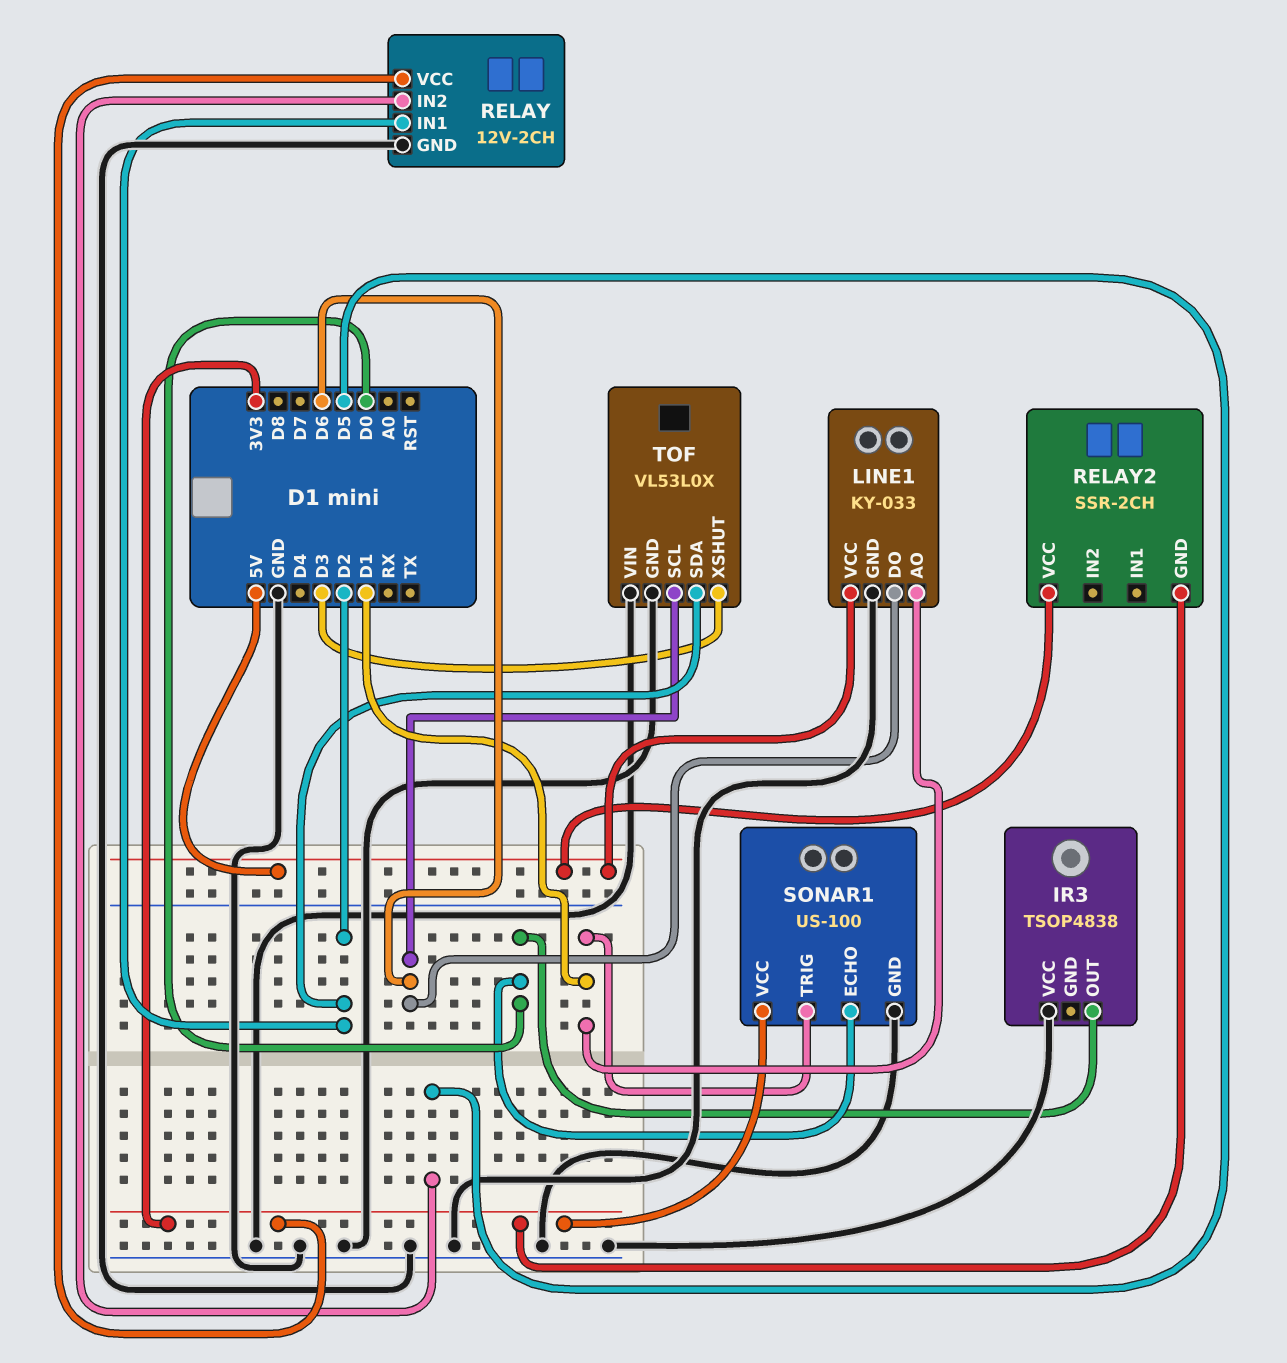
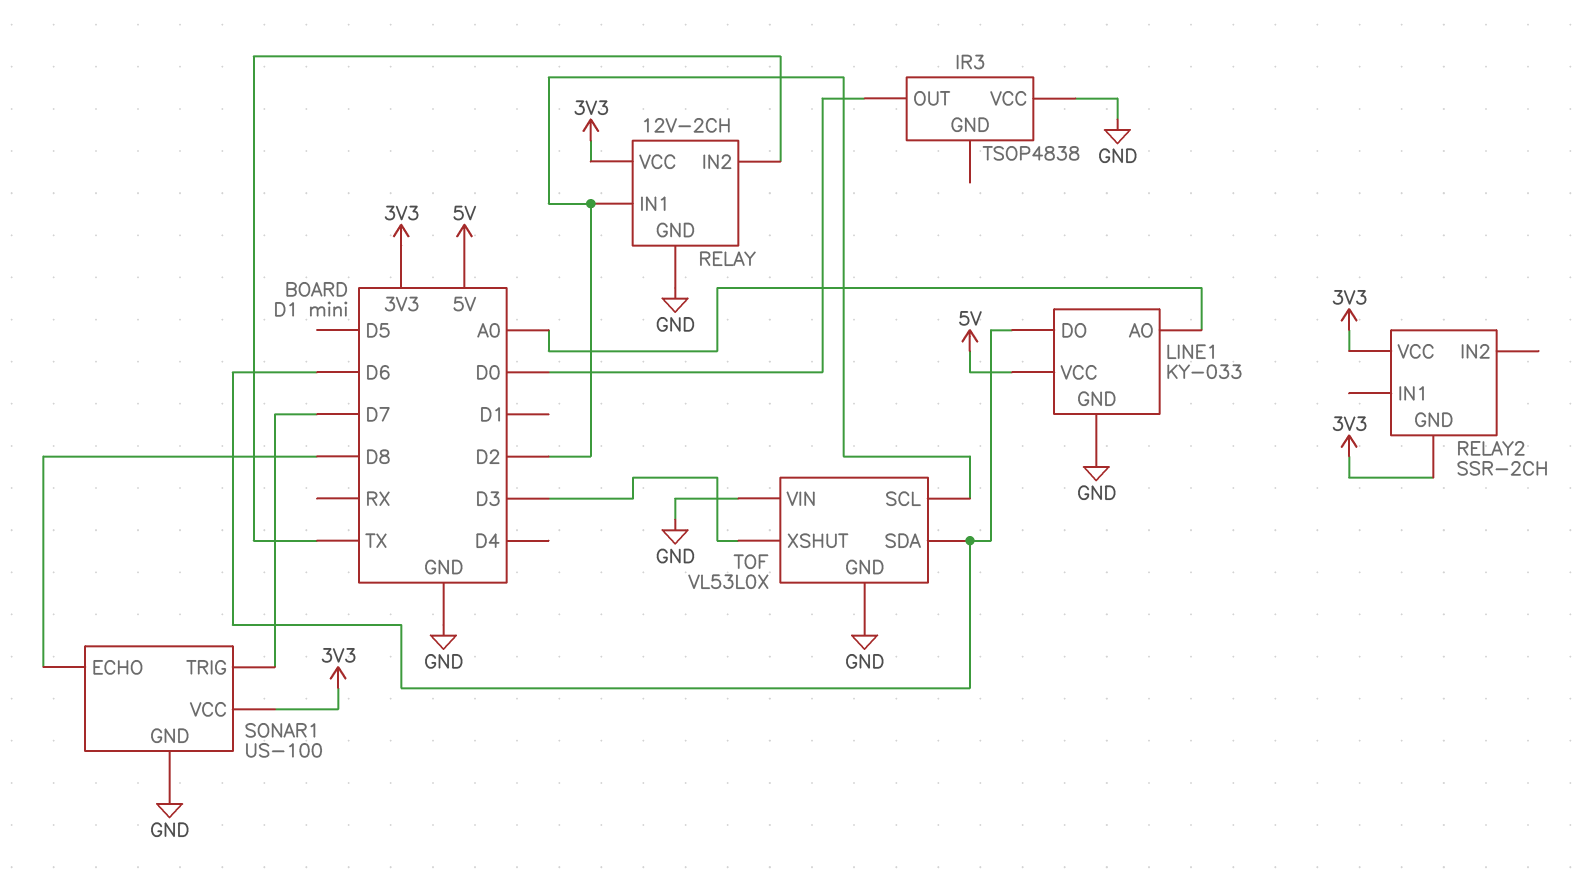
LINE1 pin AO: D1 -> A0
RELAY pin IN2: D5 -> TX
RELAY2 pin VCC: 5V -> 3V3
SONAR1 pin ECHO: D0 -> D8
SONAR1 pin TRIG: D1 -> D7
TOF pin SCL: D6 -> D2
TOF pin SDA: D2 -> D6

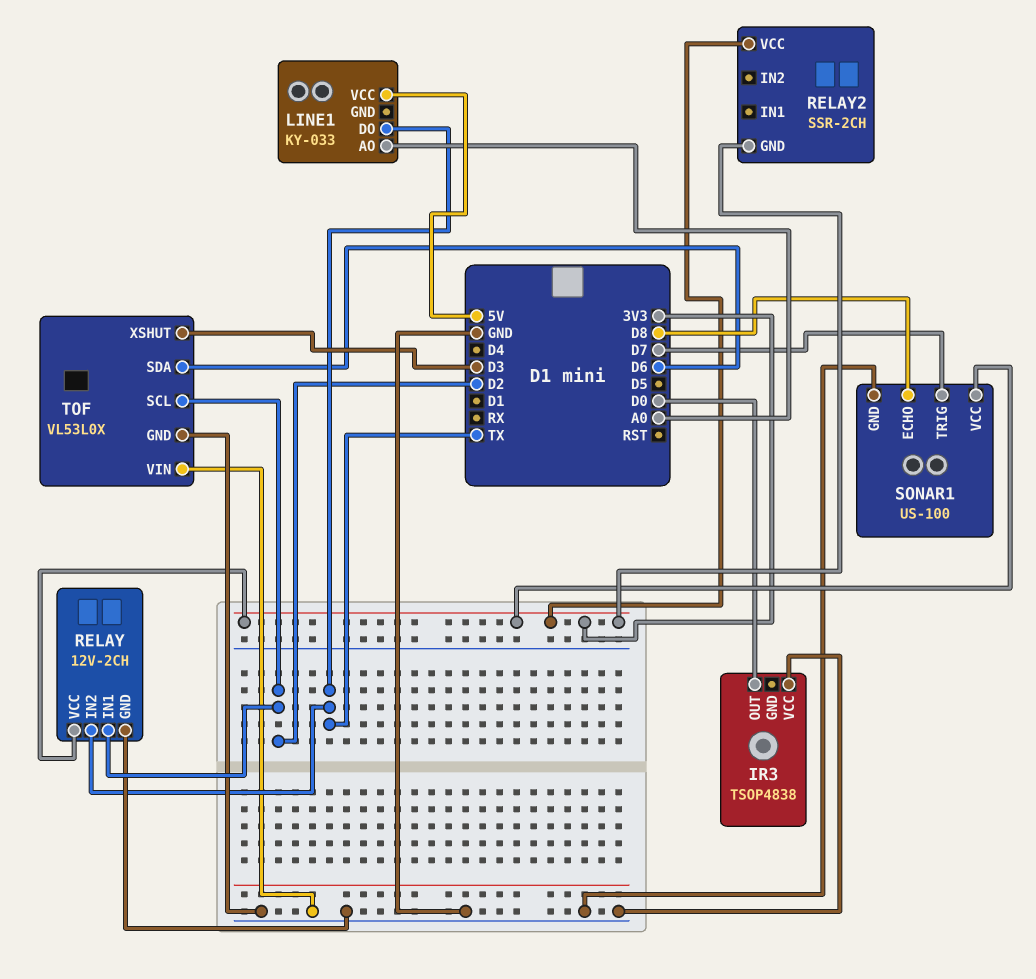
LINE1 pin DO: D6 -> TX
LINE1 pin GND: GND -> none

